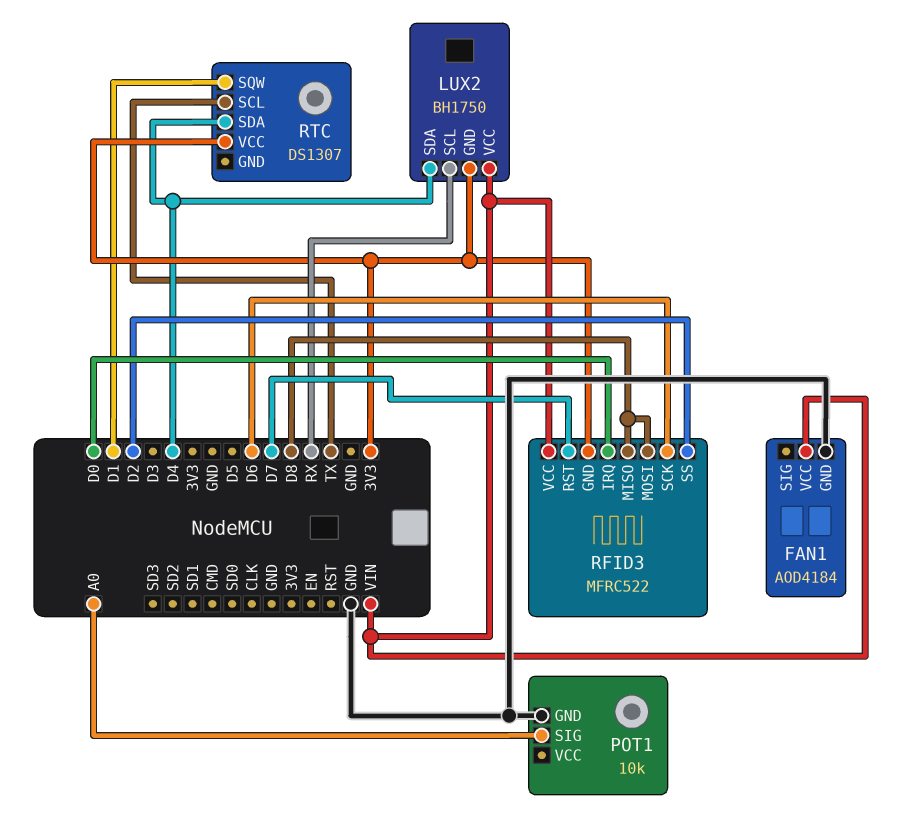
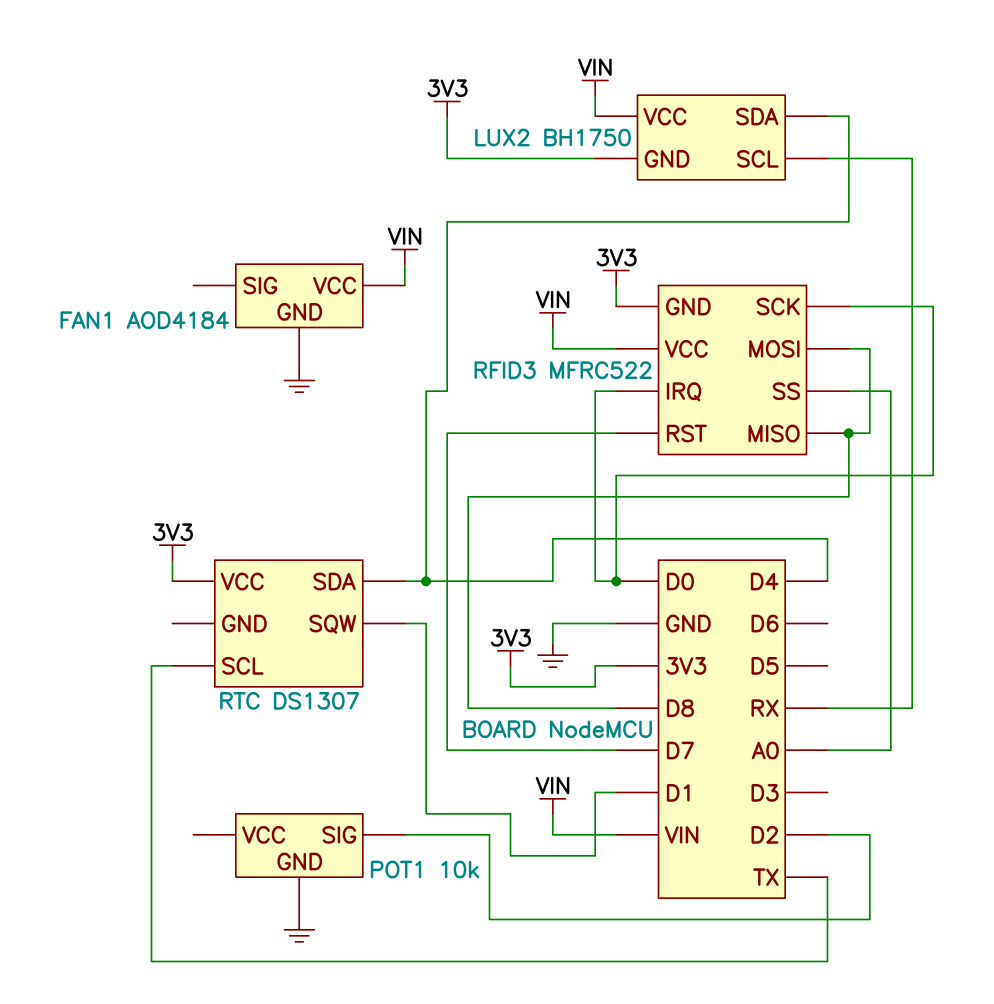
POT1 pin SIG: A0 -> D2
RFID3 pin SCK: D6 -> D0
RFID3 pin SS: D2 -> A0

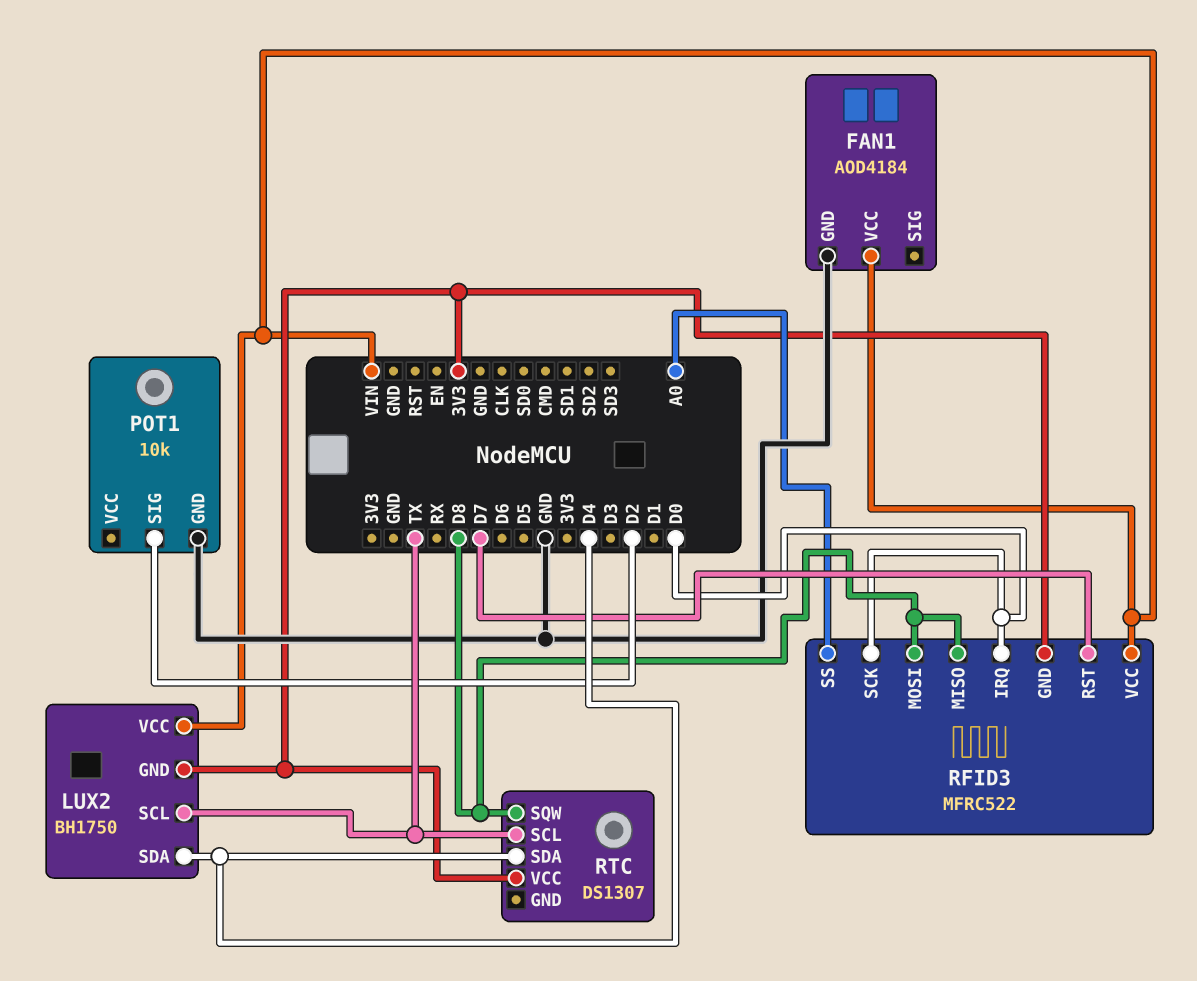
LUX2 pin SCL: RX -> TX
RTC pin SQW: D1 -> D8

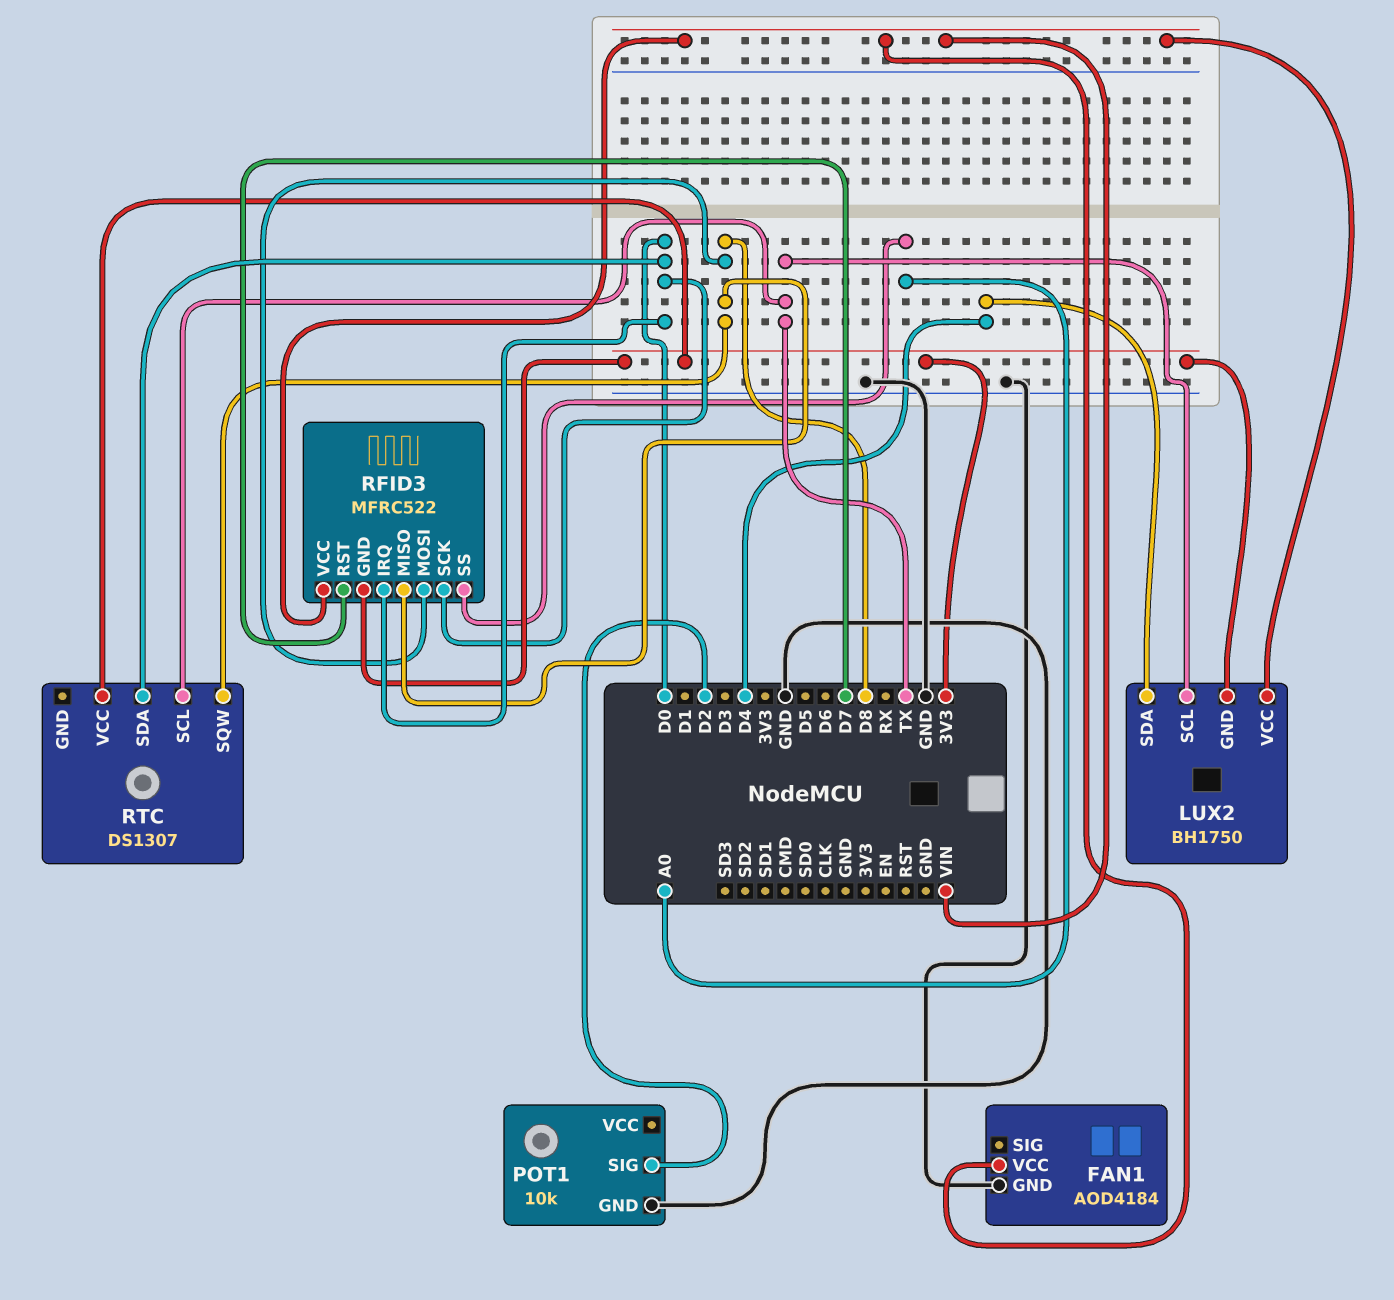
RTC pin SDA: D4 -> D0

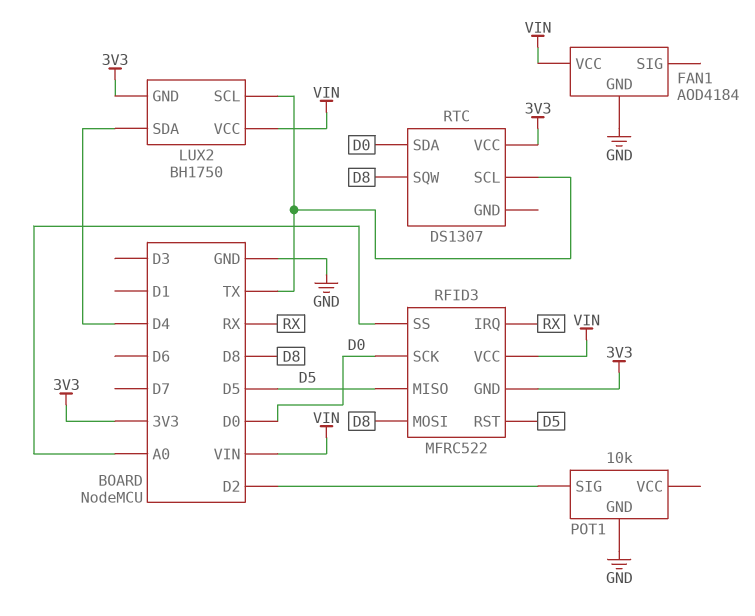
RFID3 pin IRQ: D0 -> RX
RFID3 pin MISO: D8 -> D5
RFID3 pin RST: D7 -> D5

